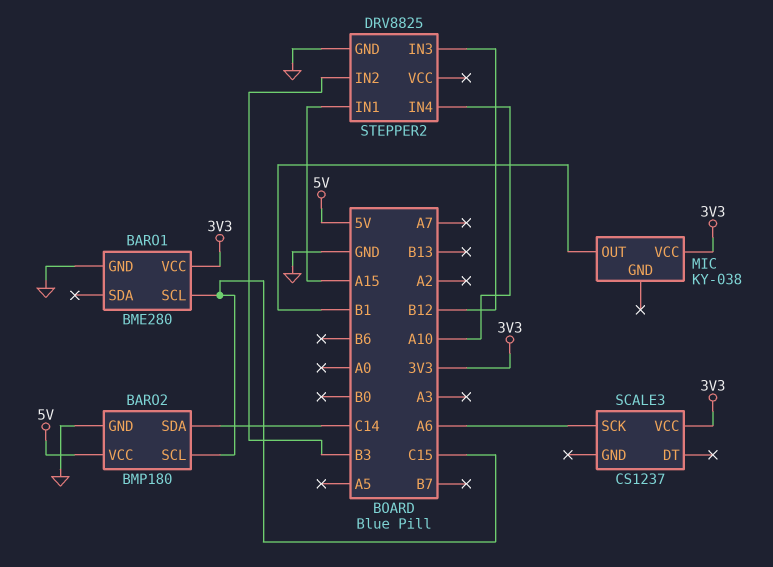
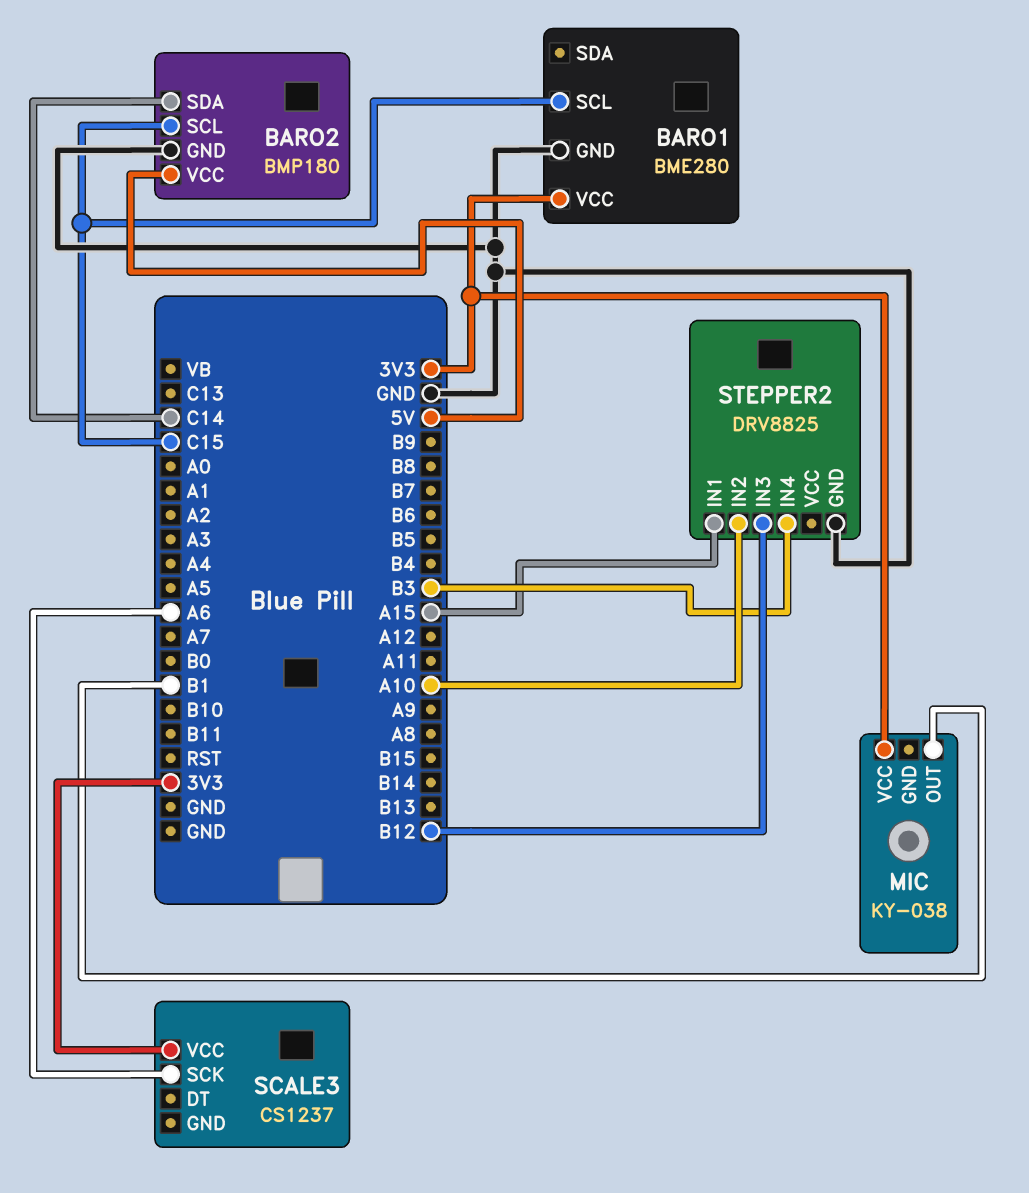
STEPPER2 pin IN2: B3 -> A10
STEPPER2 pin IN4: A10 -> B3

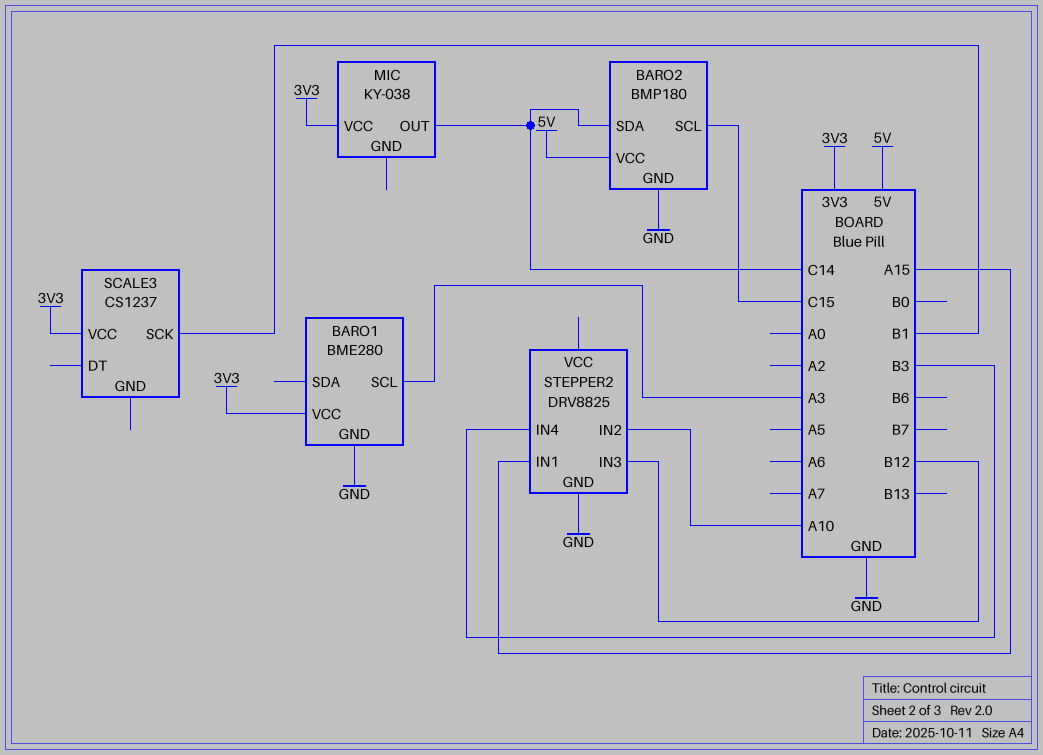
BARO1 pin SCL: C15 -> A3
MIC pin OUT: B1 -> C14
SCALE3 pin SCK: A6 -> B1

